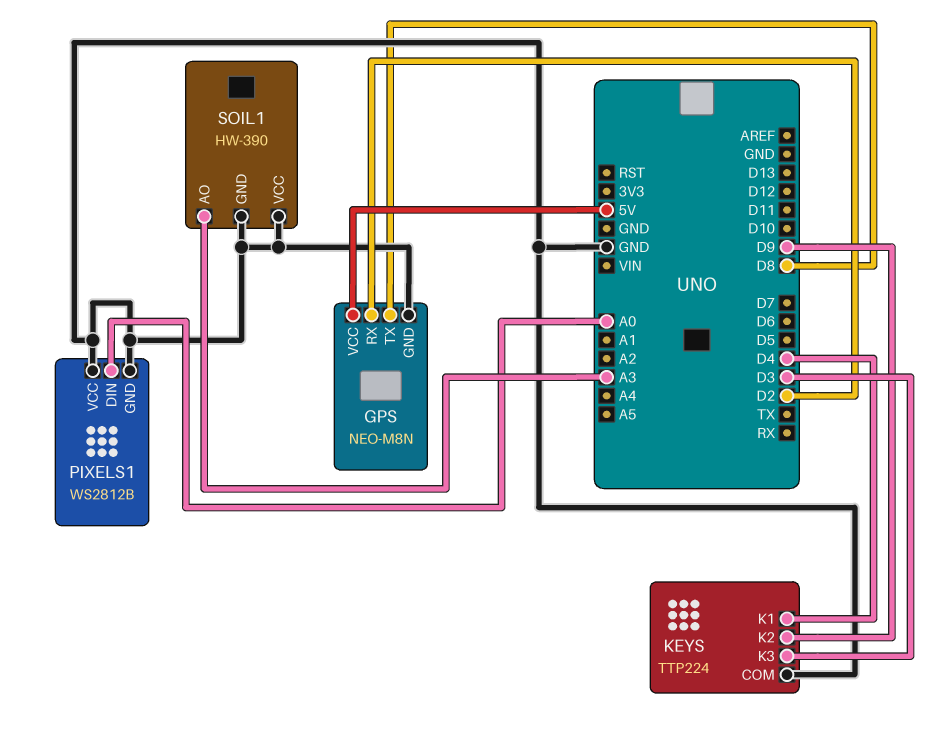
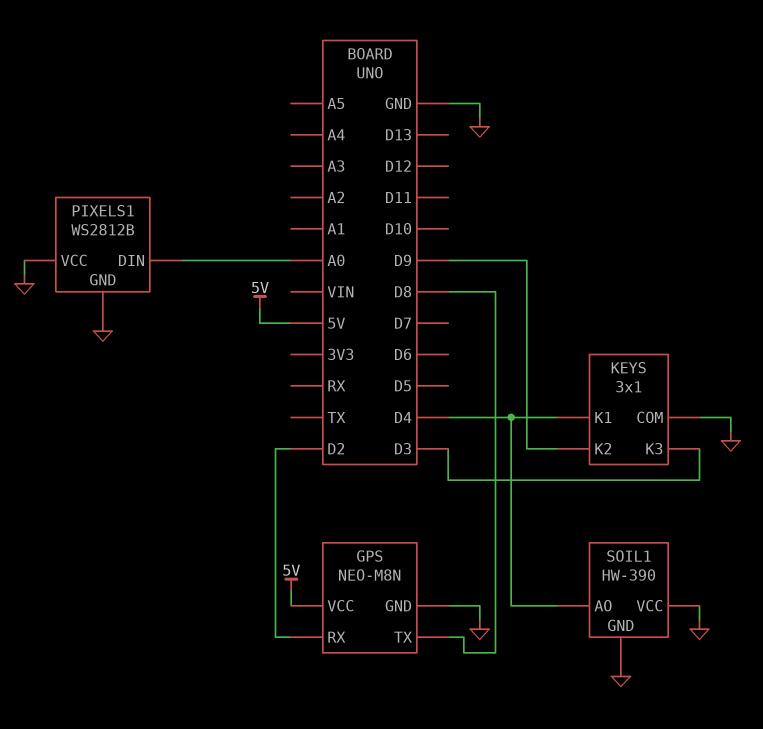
KEYS: TTP224 -> 3x1
SOIL1 pin AO: A3 -> D4

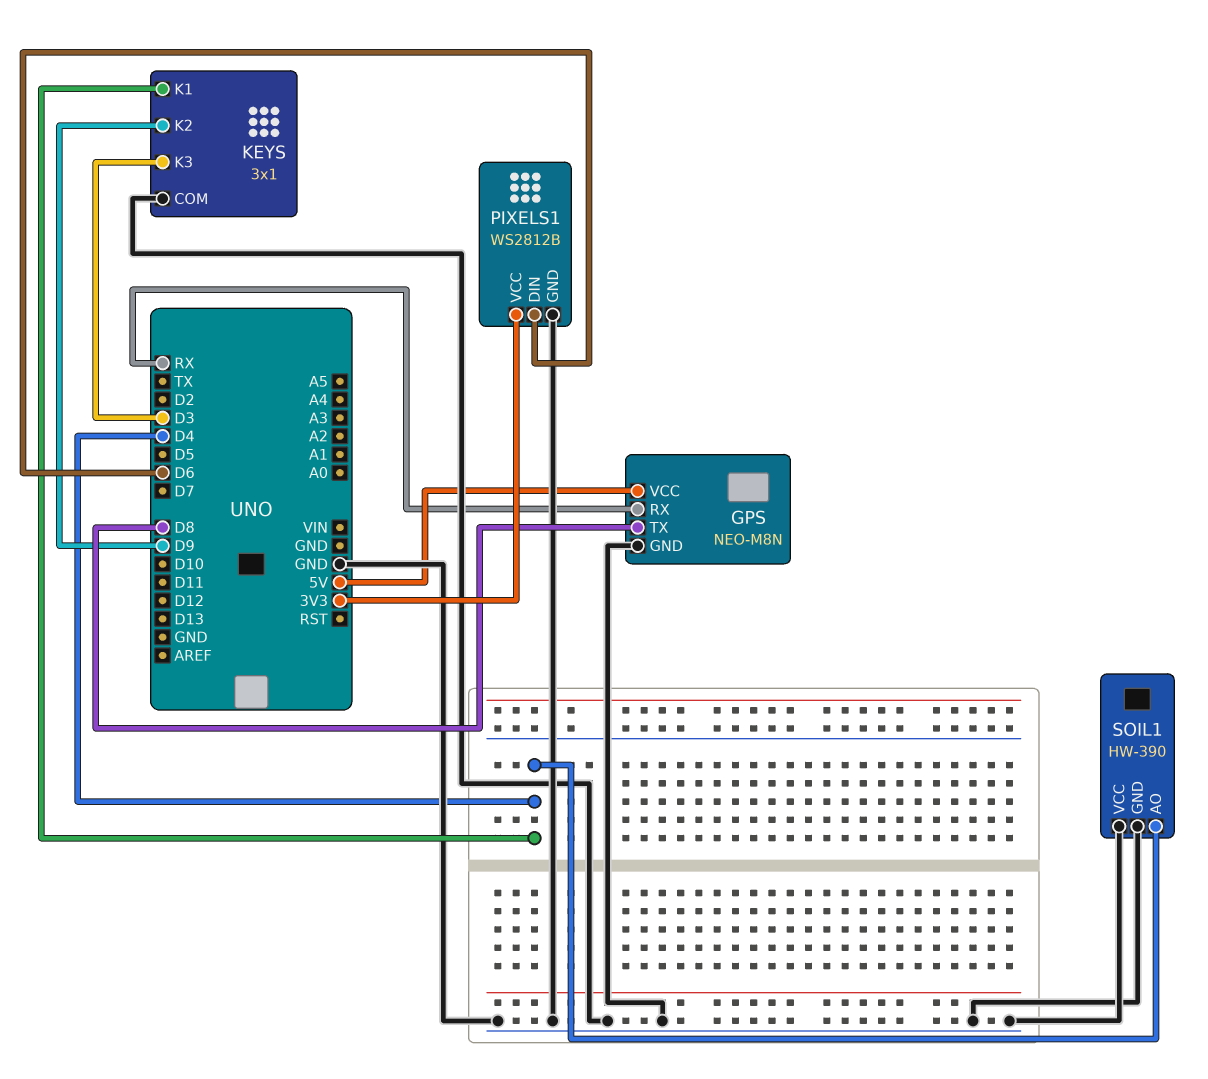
GPS pin RX: D2 -> RX
PIXELS1 pin DIN: A0 -> D6
PIXELS1 pin VCC: GND -> 3V3

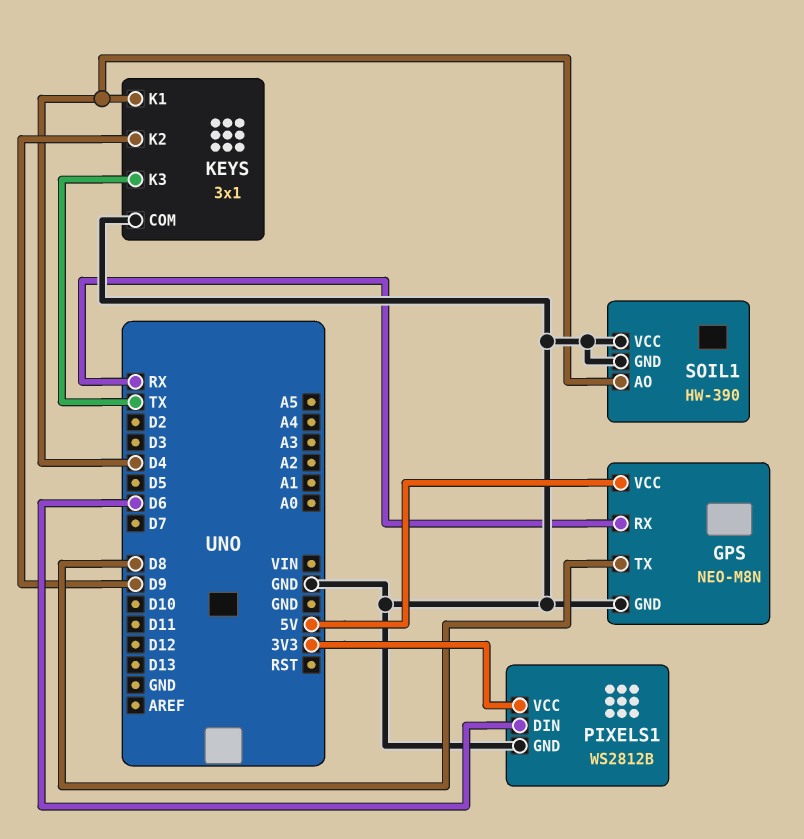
KEYS pin K3: D3 -> TX

